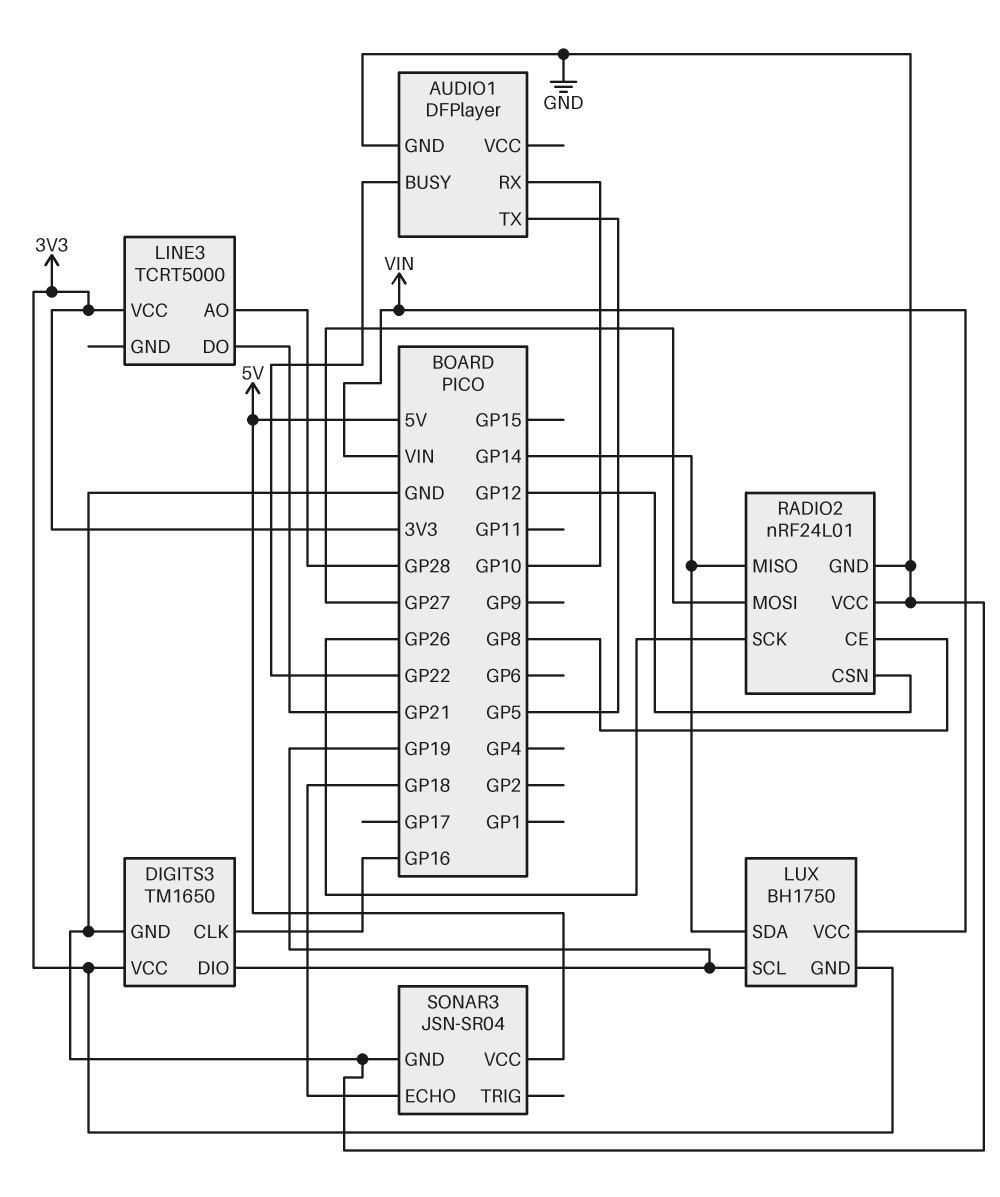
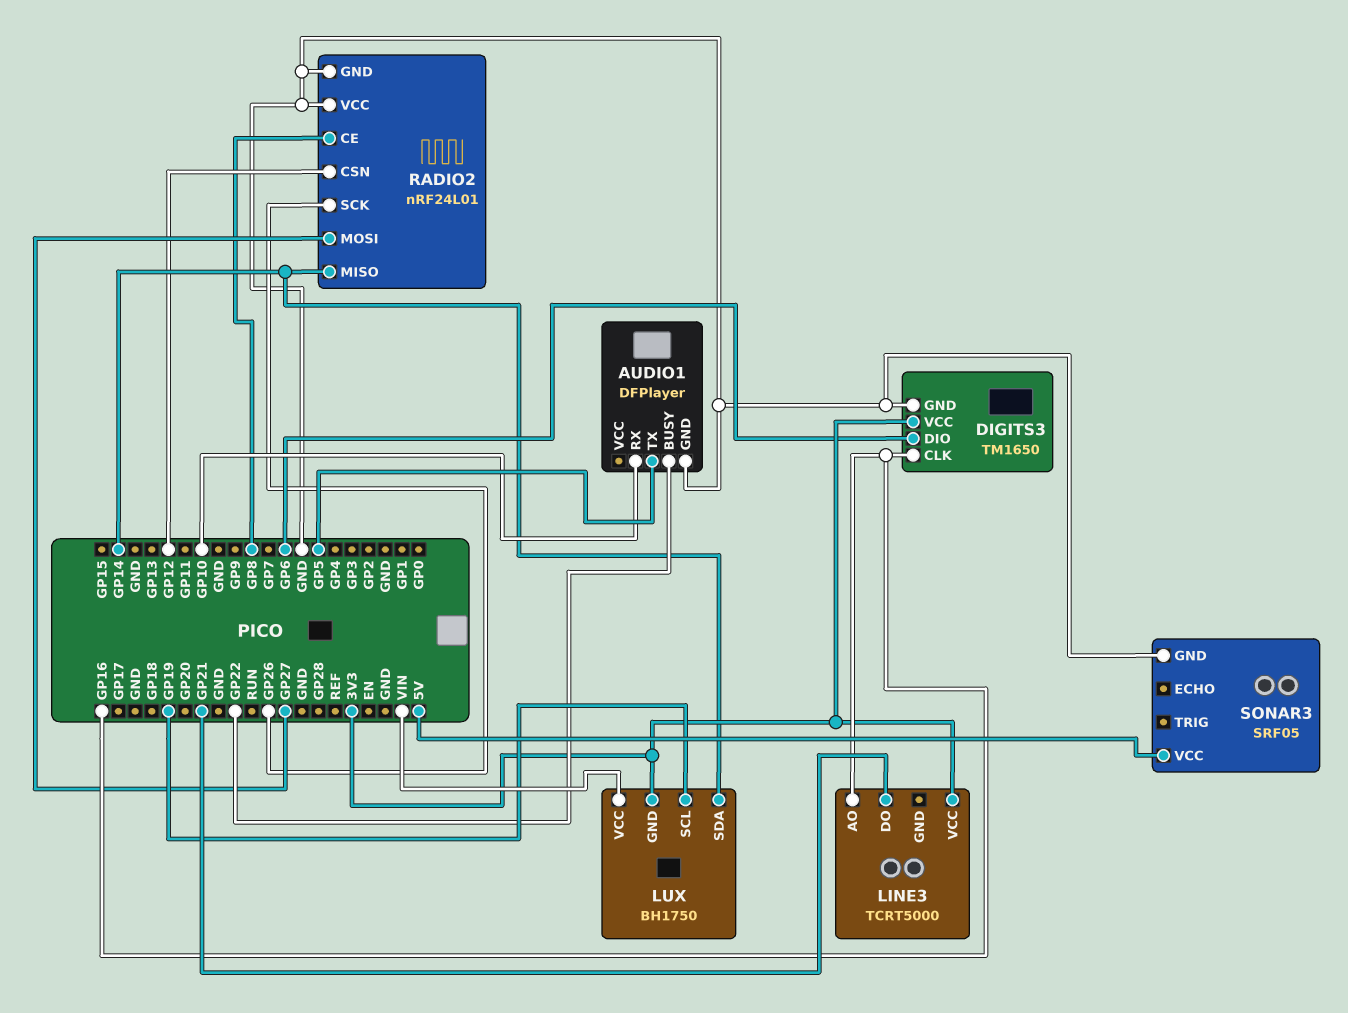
DIGITS3 pin DIO: GP19 -> GP6
LINE3 pin AO: GP28 -> GP16
SONAR3: JSN-SR04 -> SRF05
SONAR3 pin ECHO: GP18 -> none

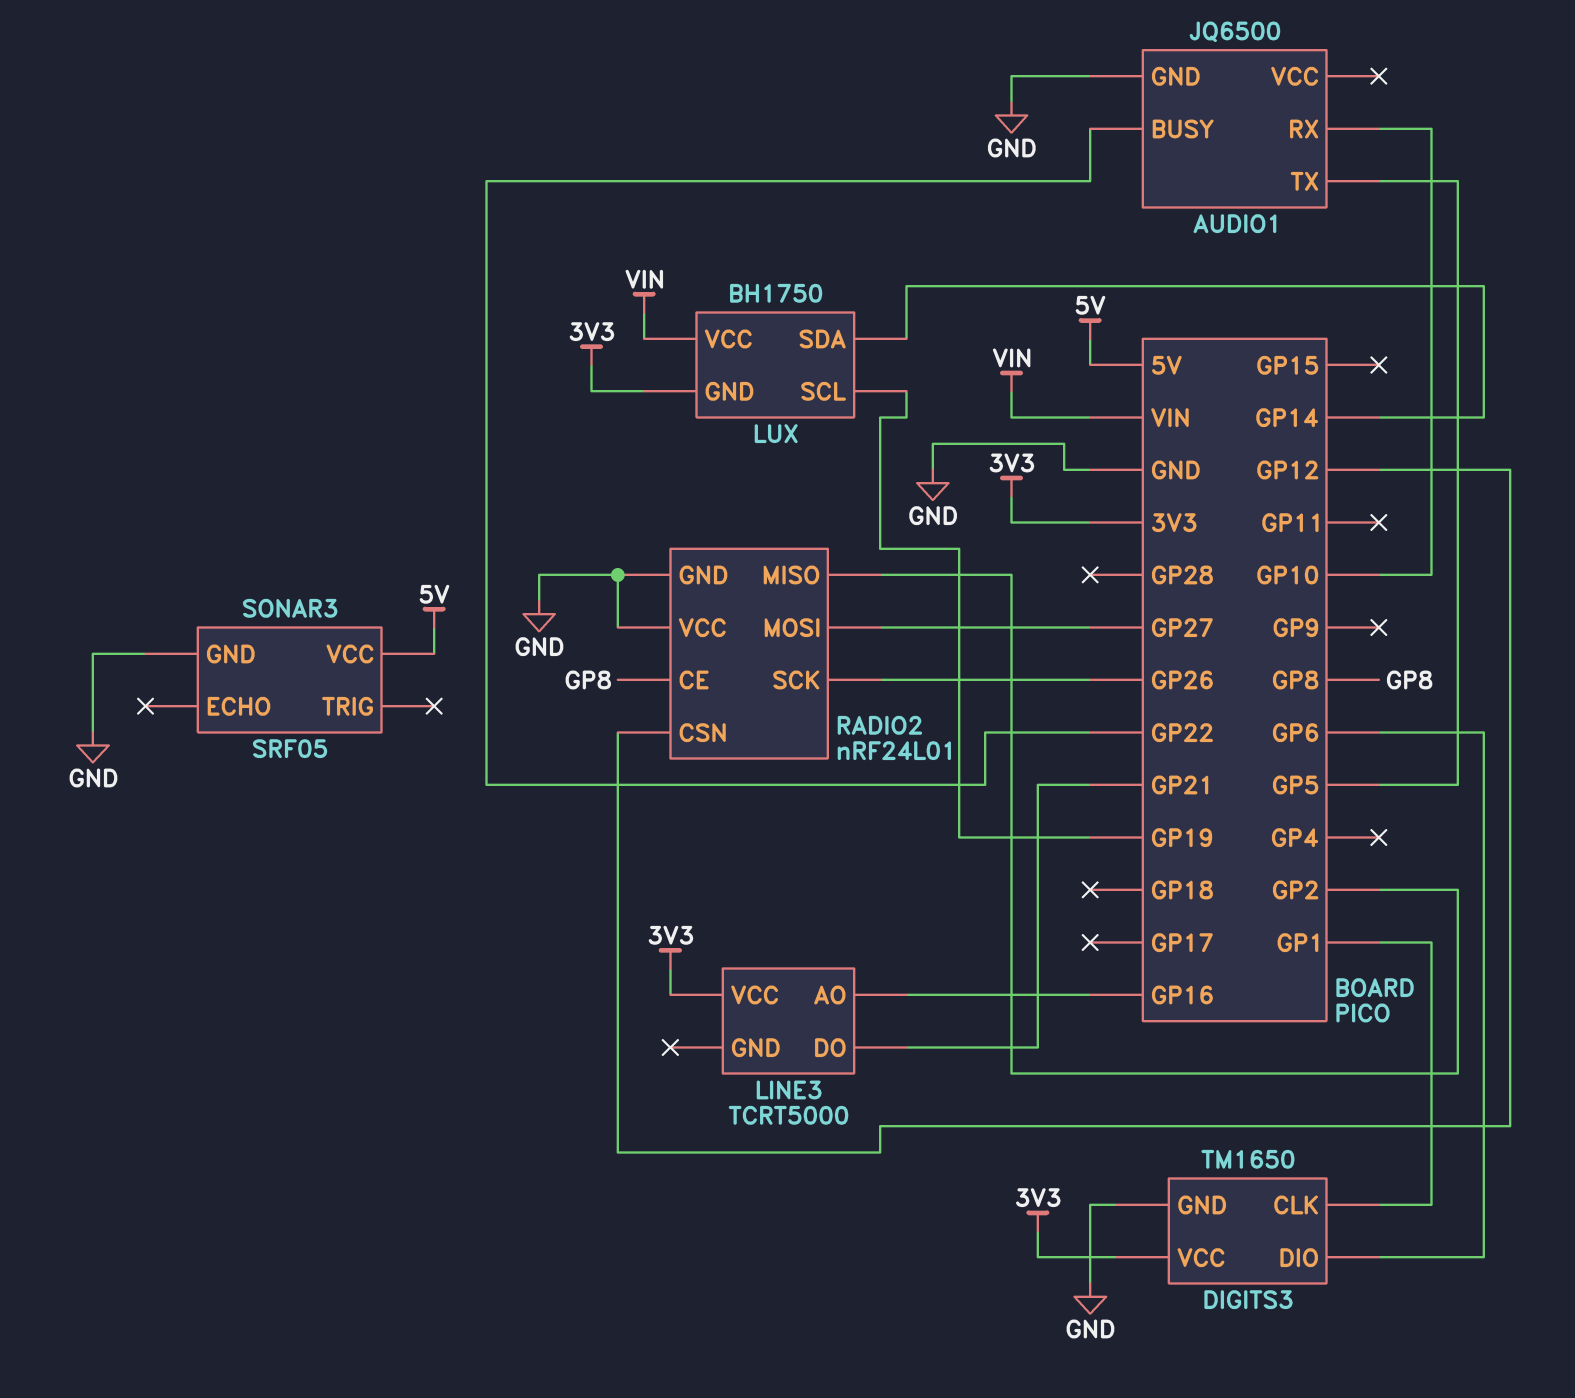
AUDIO1: DFPlayer -> JQ6500
DIGITS3 pin CLK: GP16 -> GP1
RADIO2 pin MISO: GP14 -> GP2

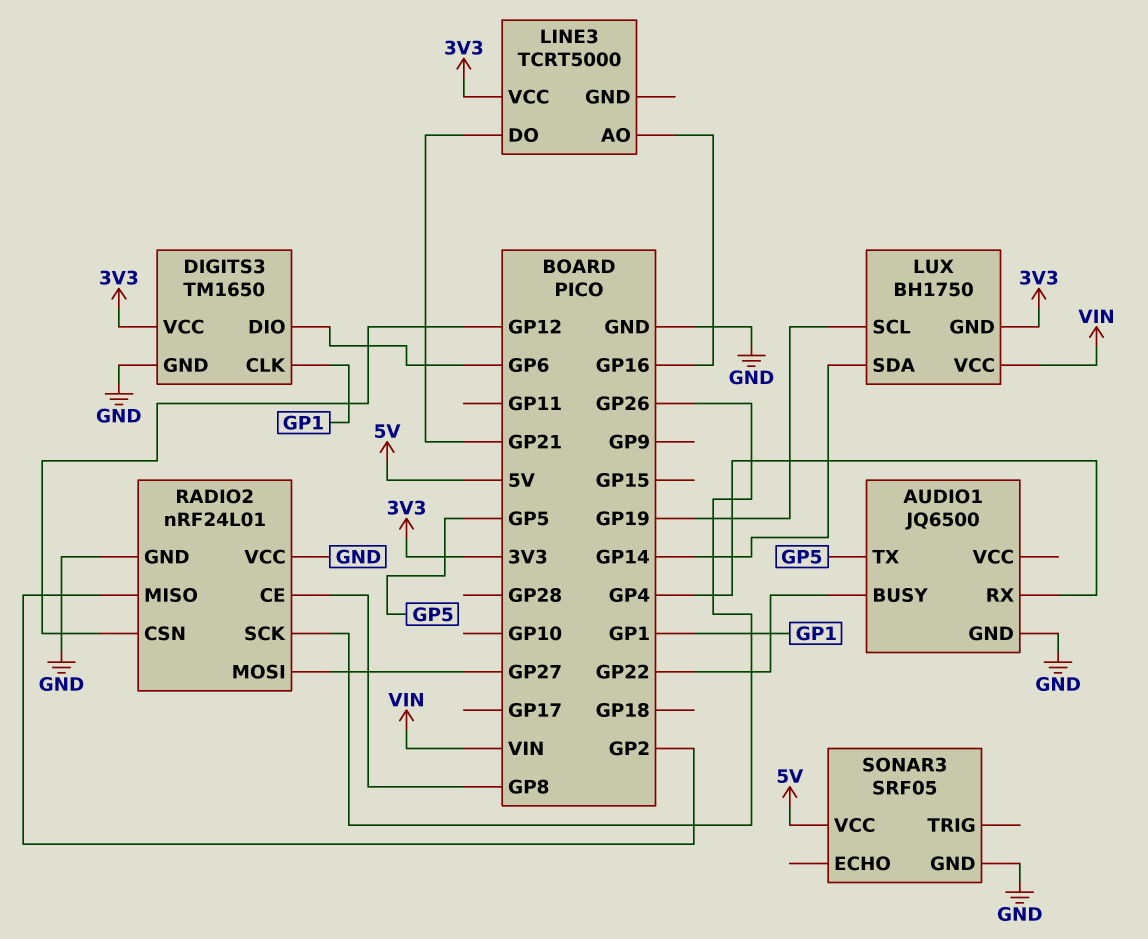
AUDIO1 pin RX: GP10 -> GP4

